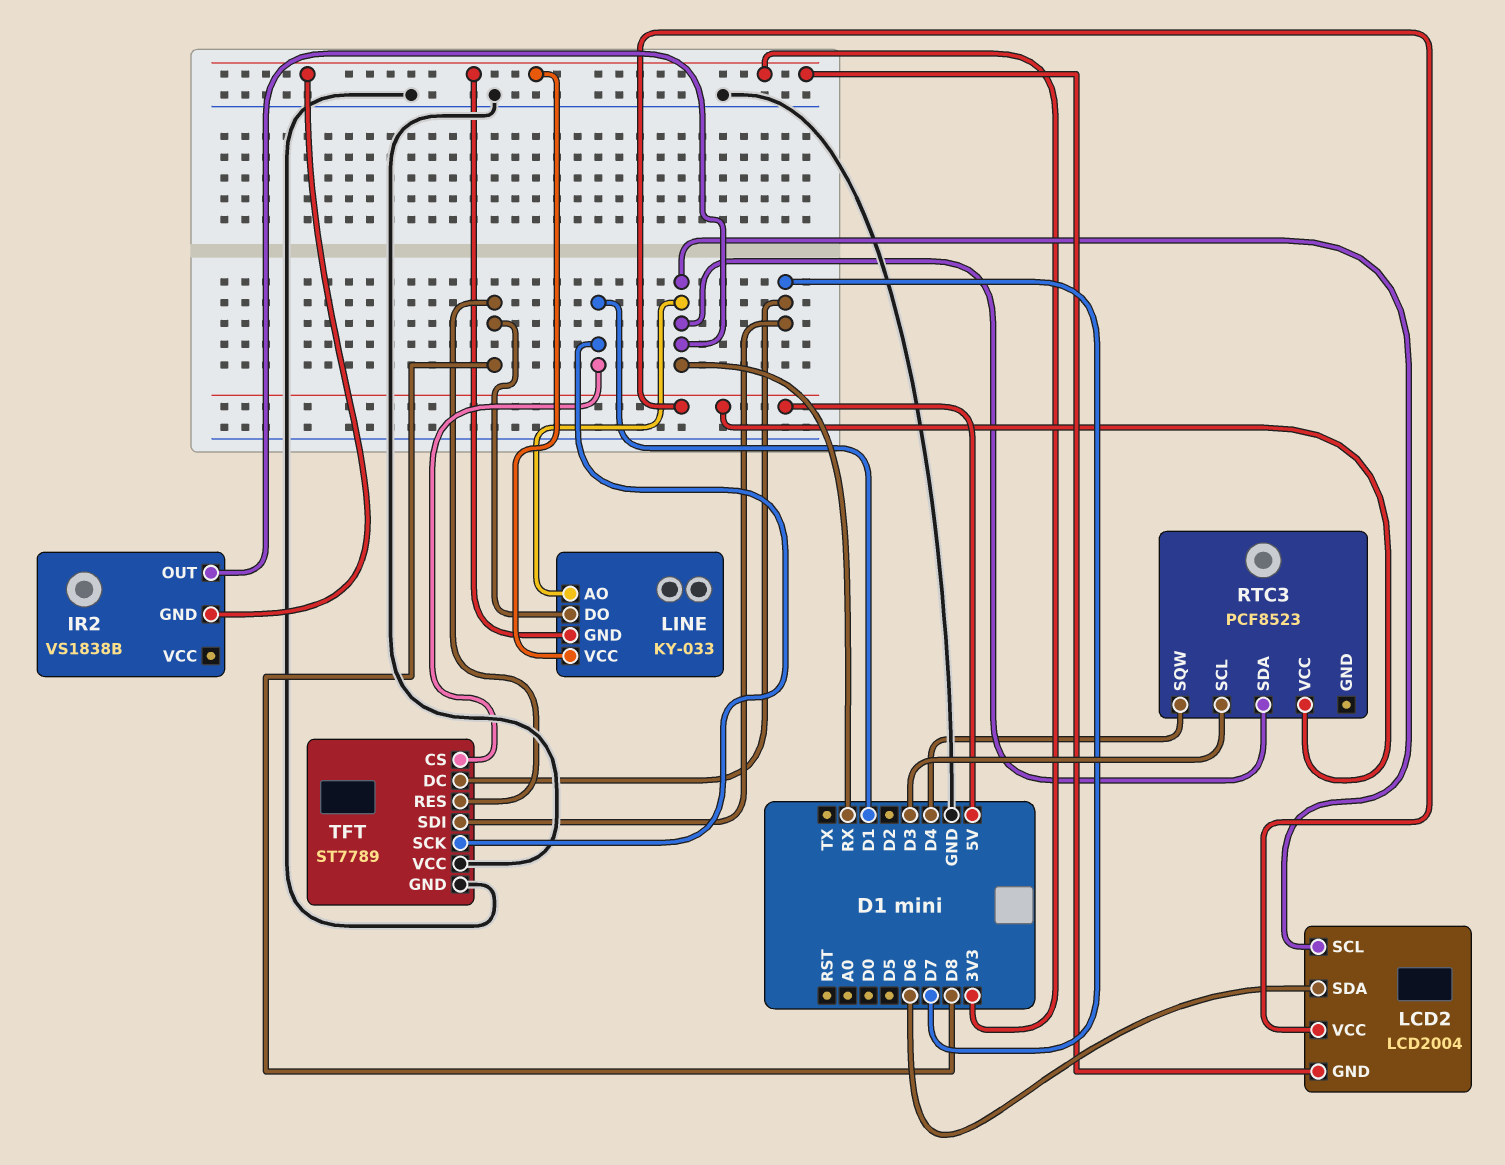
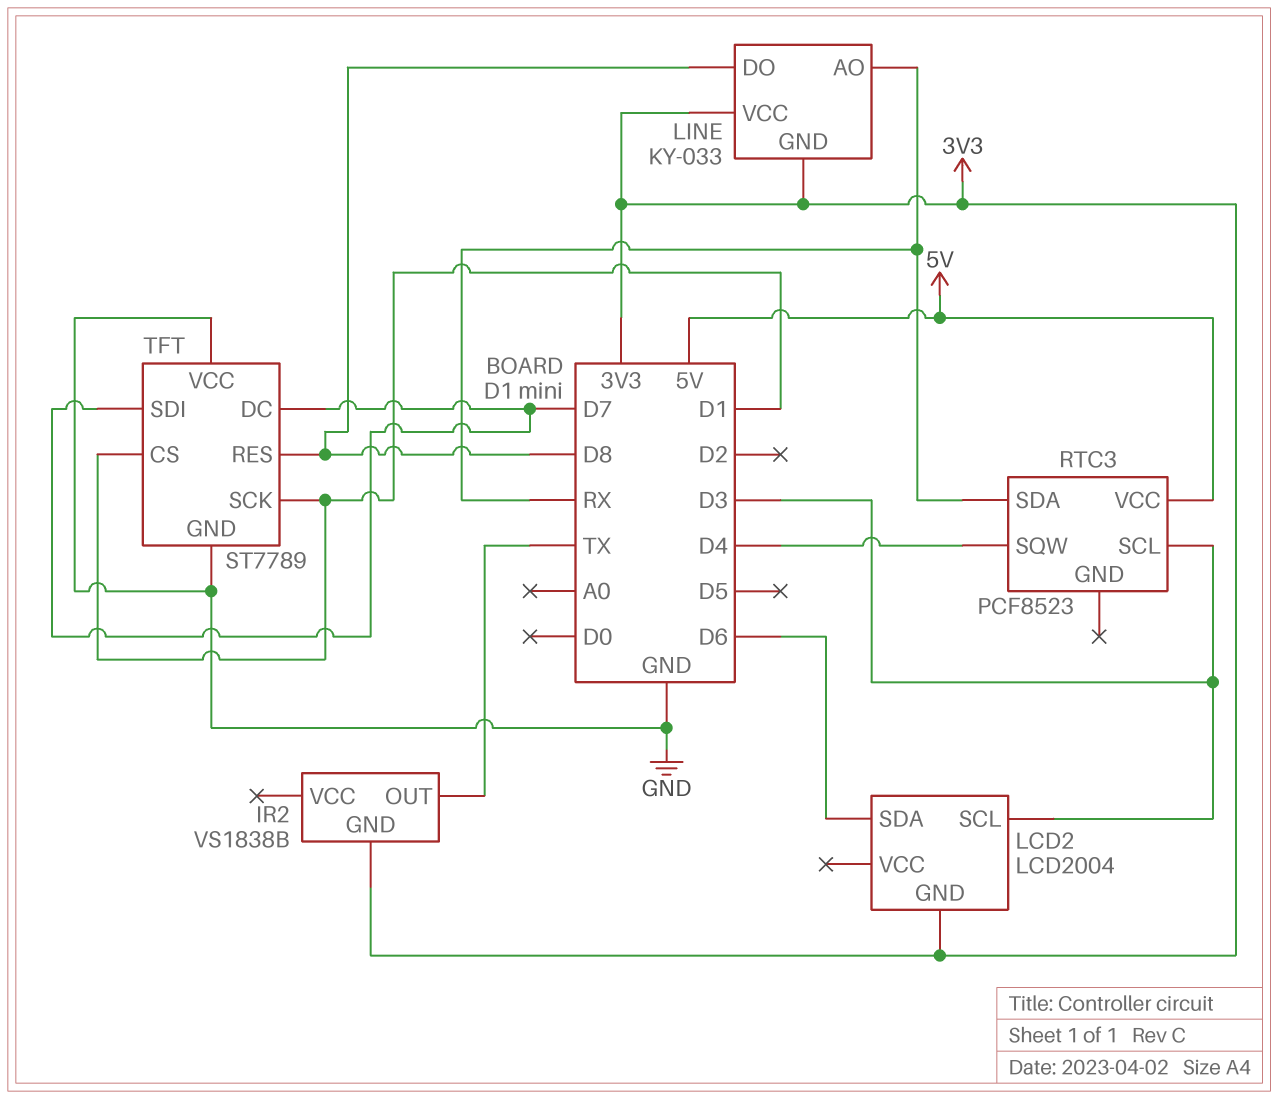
IR2 pin OUT: RX -> TX
LCD2 pin SCL: RX -> D3
LCD2 pin VCC: 5V -> none

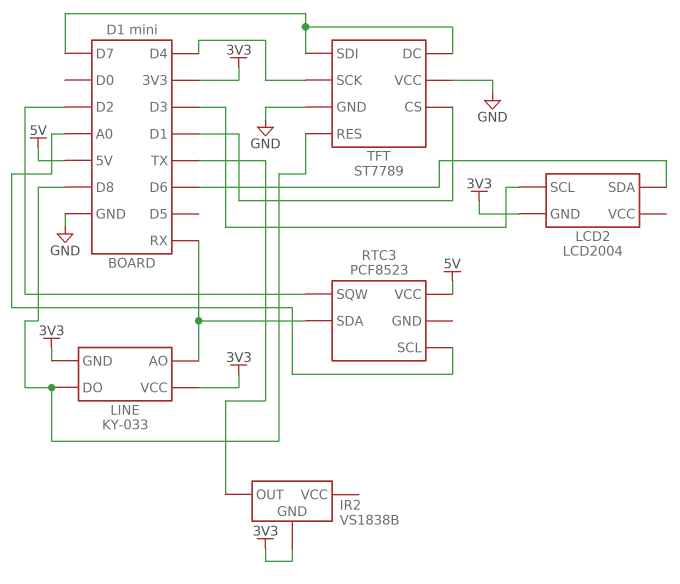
RTC3 pin SCL: D3 -> A0
RTC3 pin SQW: D4 -> D2
TFT pin SCK: D1 -> D4

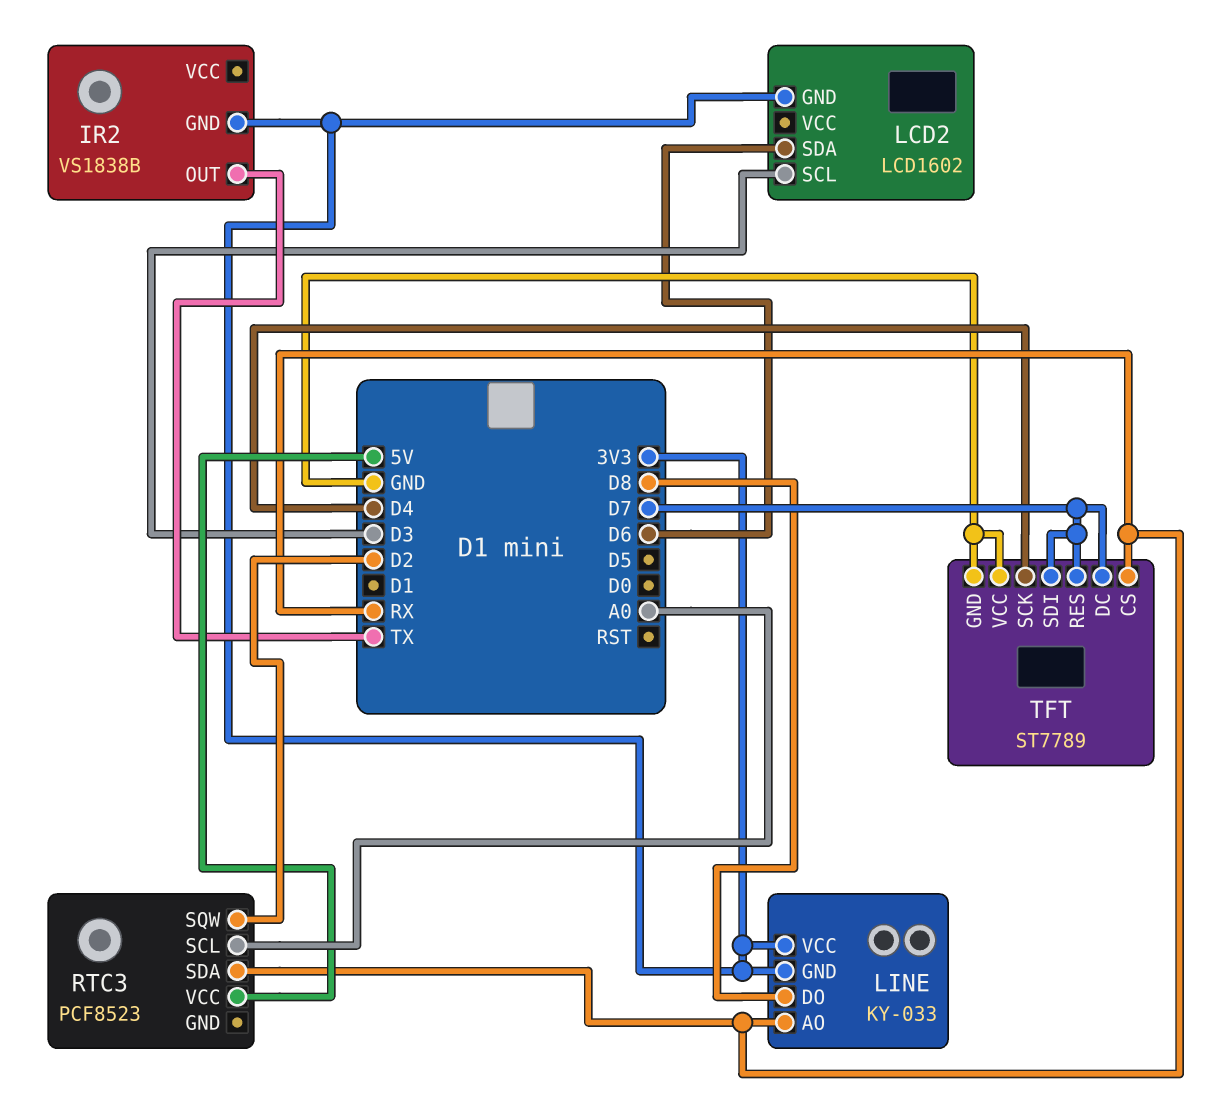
LCD2: LCD2004 -> LCD1602
TFT pin CS: D1 -> RX
TFT pin RES: D8 -> D7

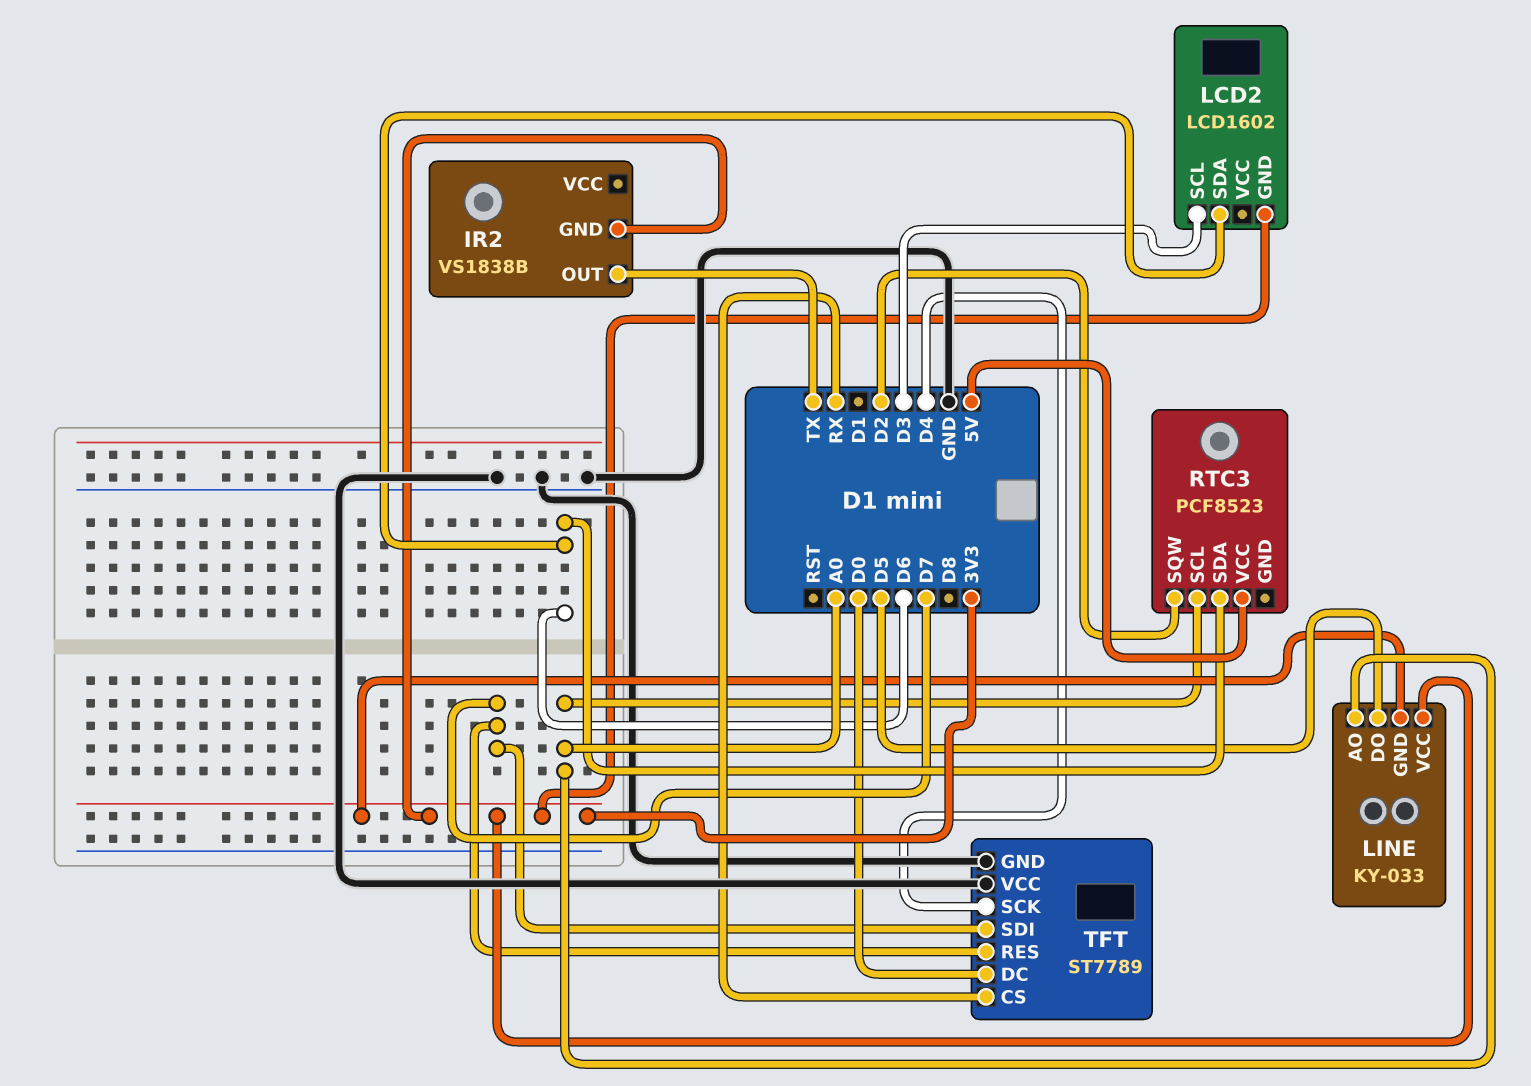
LINE pin AO: RX -> A0
LINE pin DO: D8 -> D5
RTC3 pin SDA: RX -> D6
TFT pin DC: D7 -> D0

